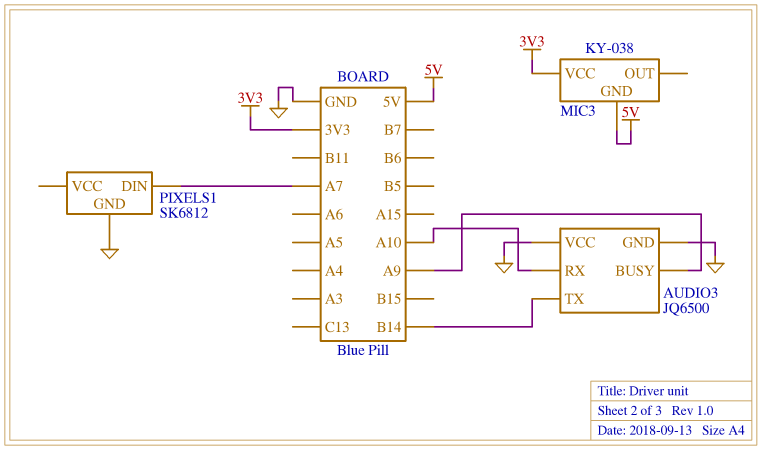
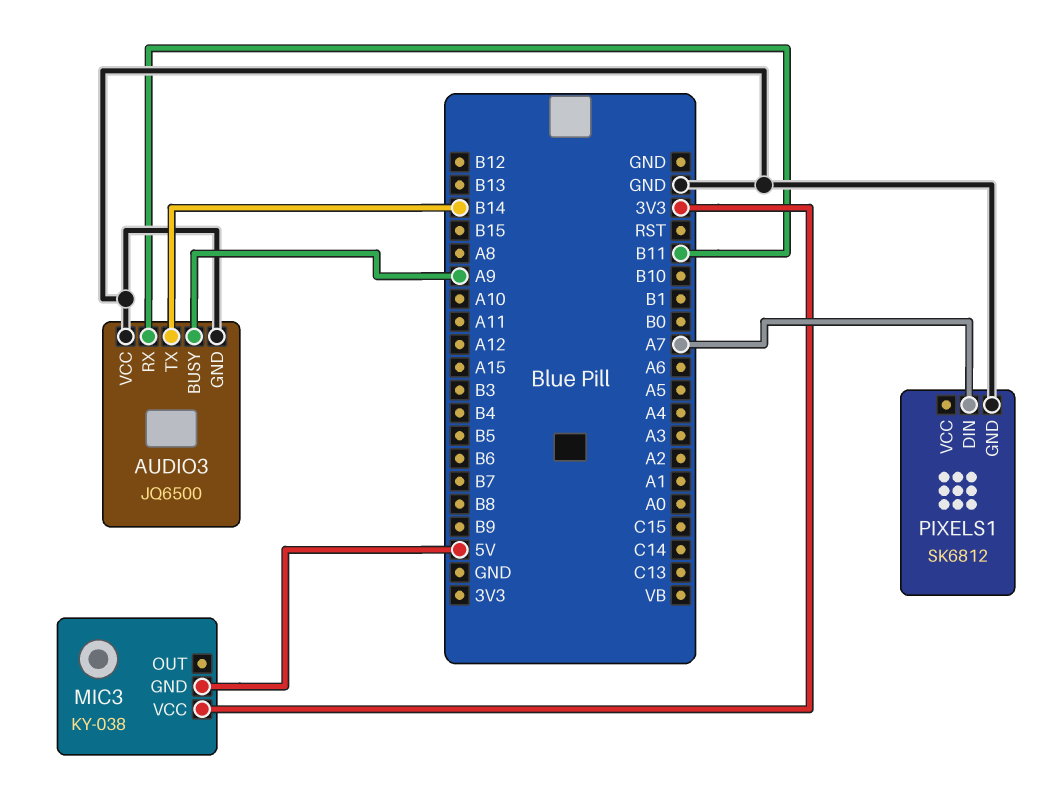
AUDIO3 pin RX: A10 -> B11

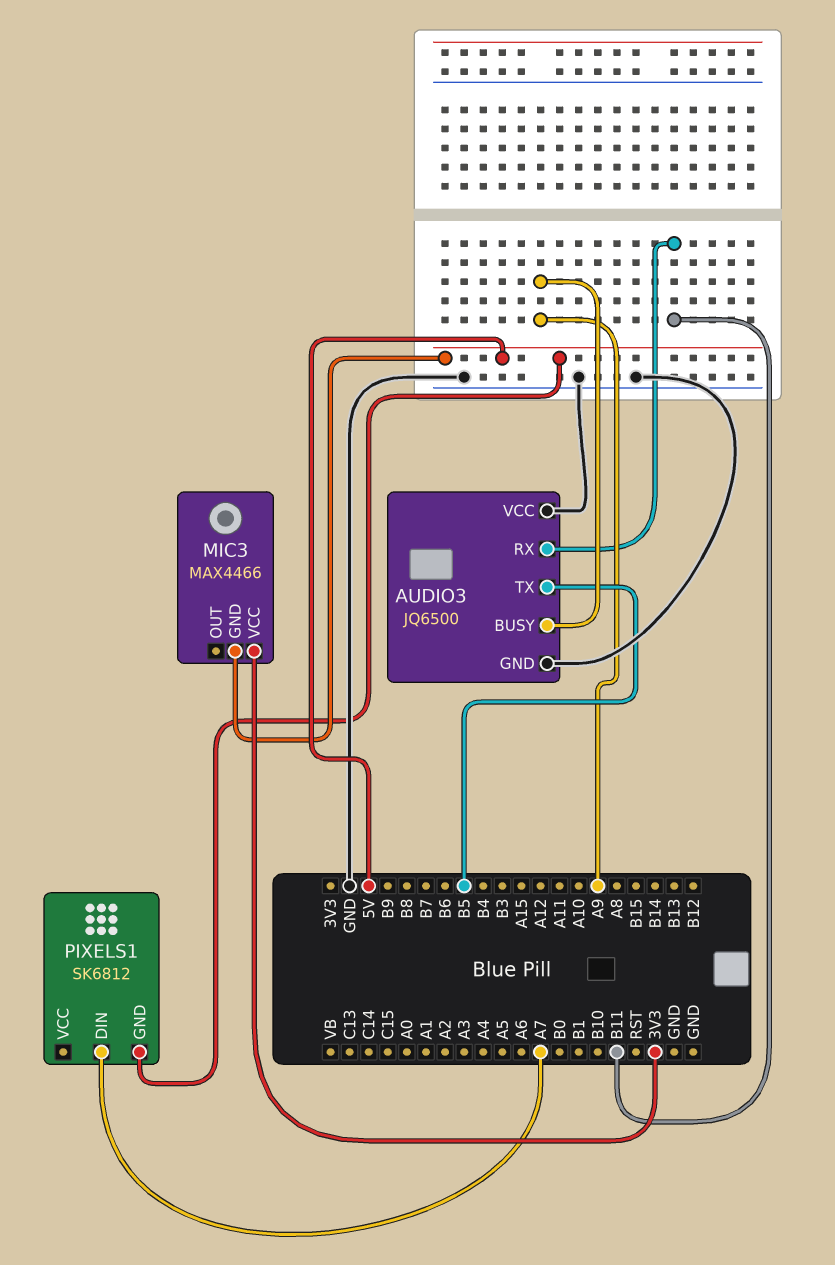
AUDIO3 pin TX: B14 -> B5
MIC3: KY-038 -> MAX4466
PIXELS1 pin GND: GND -> 5V

